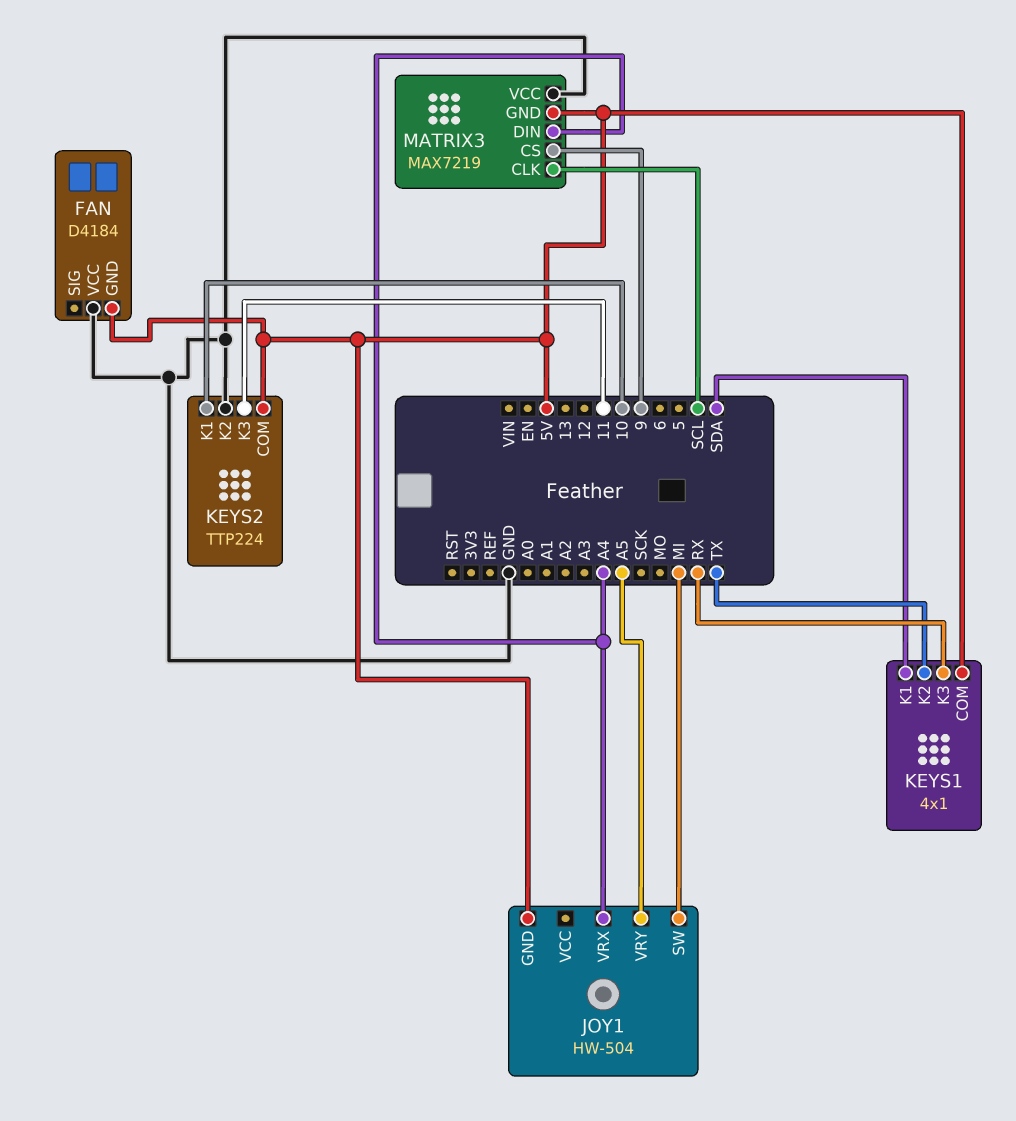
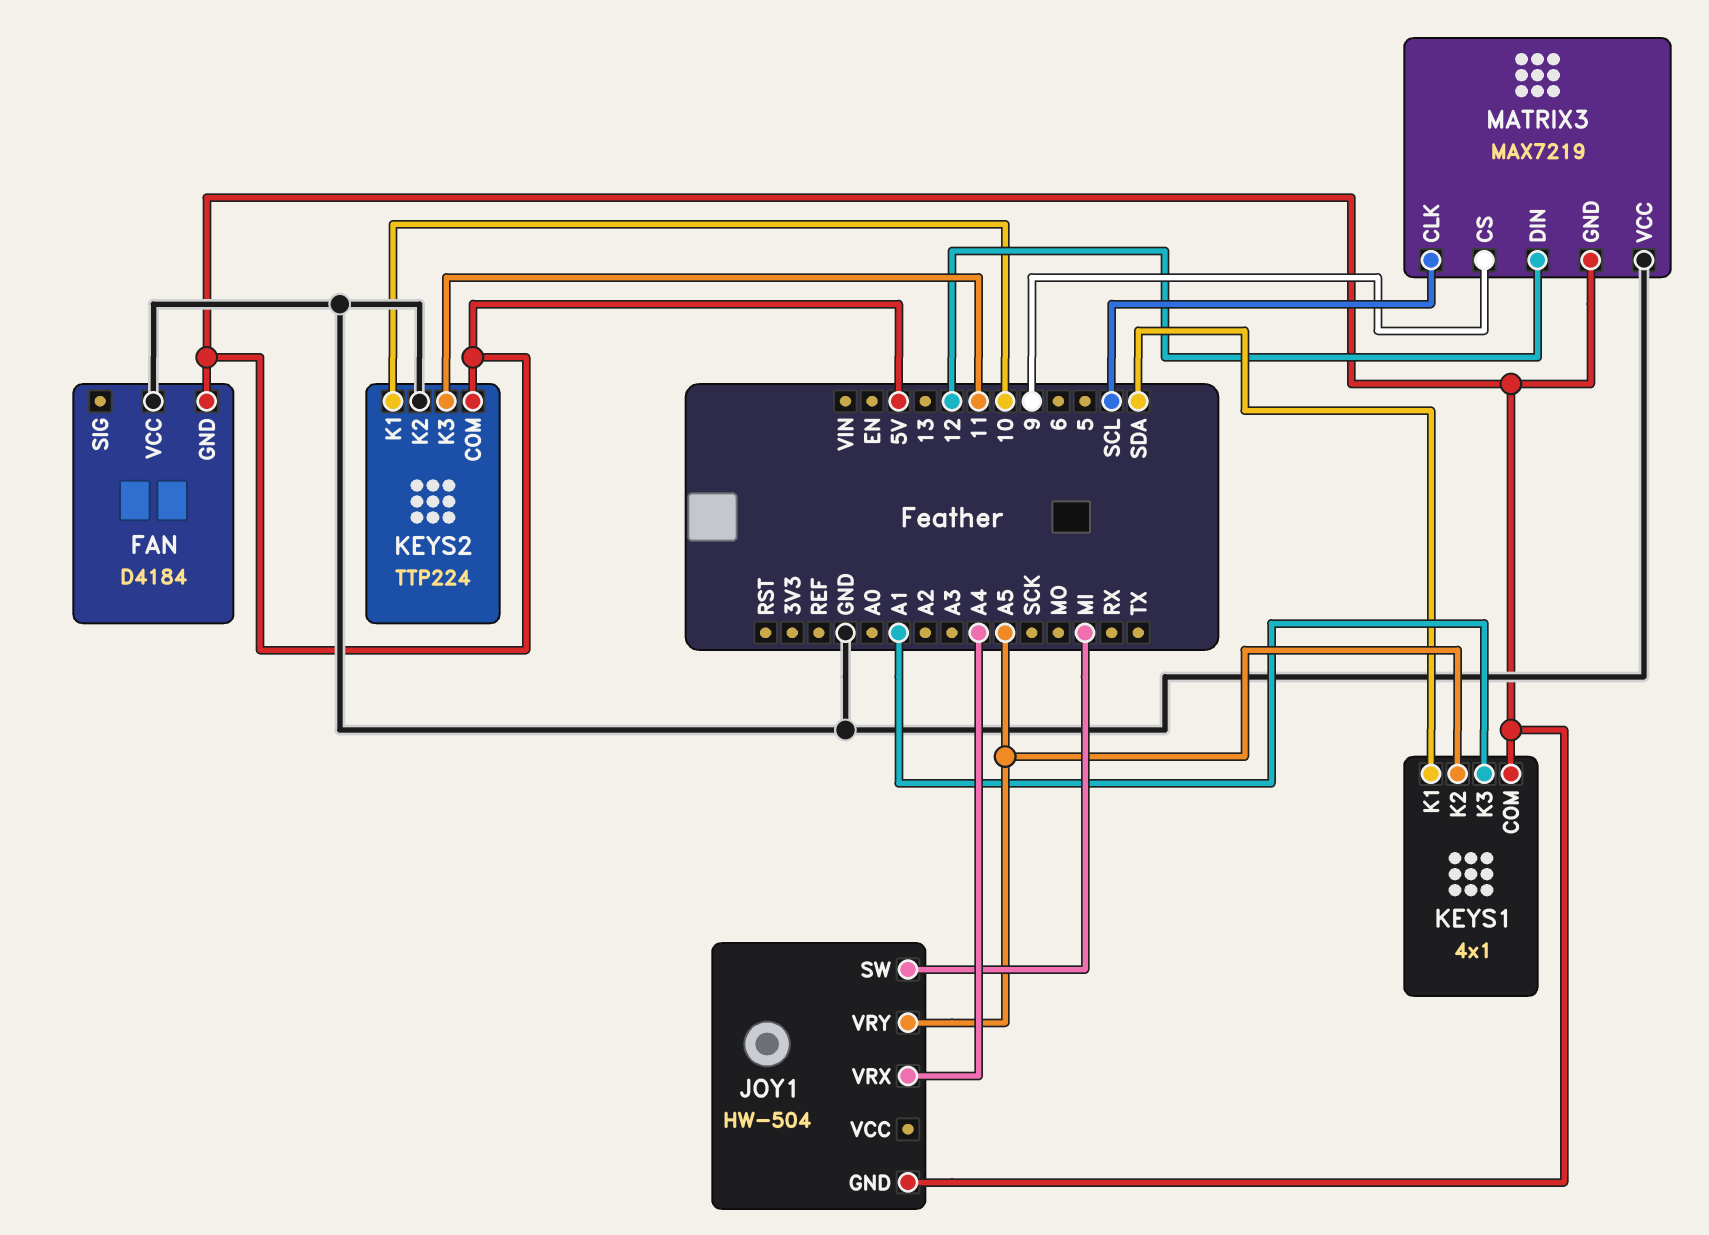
KEYS1 pin K2: TX -> A5
KEYS1 pin K3: RX -> A1
MATRIX3 pin DIN: A4 -> 12

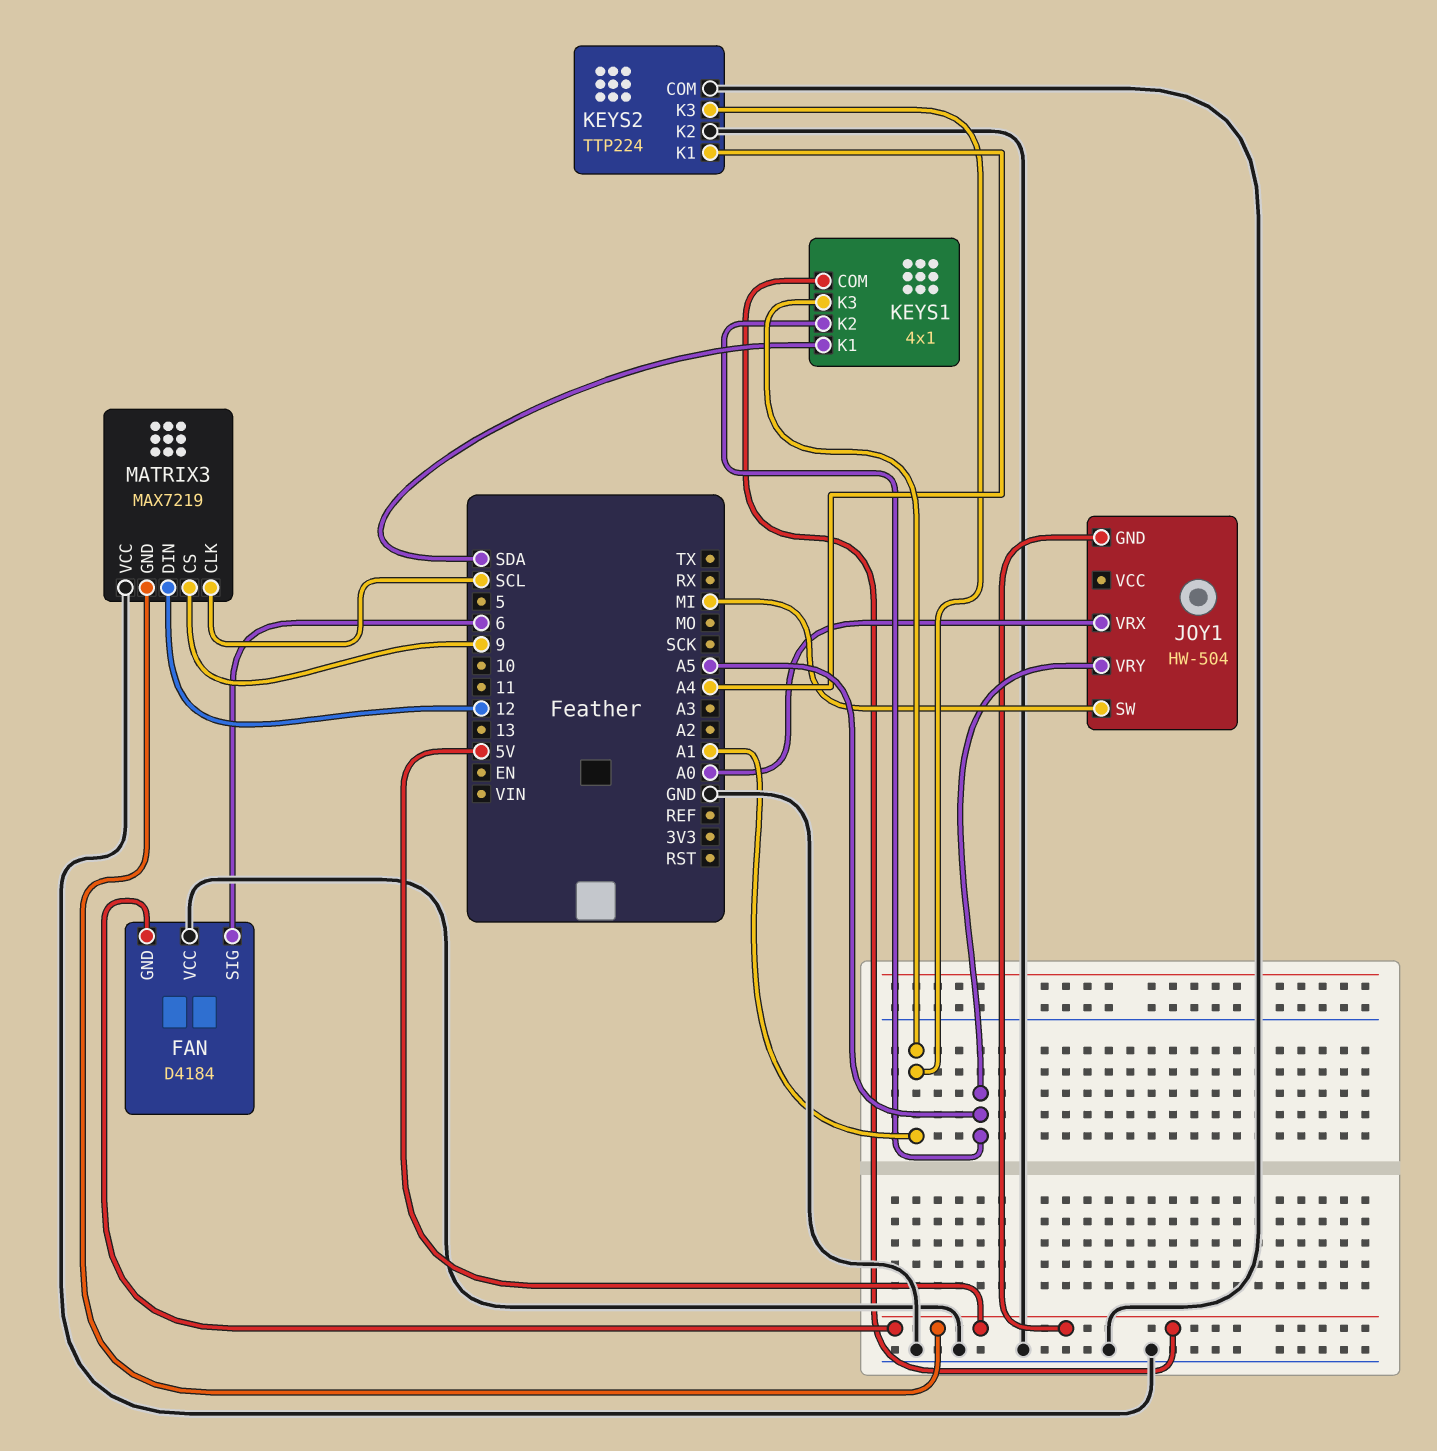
FAN pin SIG: none -> 6
JOY1 pin VRX: A4 -> A0
KEYS2 pin COM: 5V -> GND
KEYS2 pin K1: 10 -> A4
KEYS2 pin K3: 11 -> A1

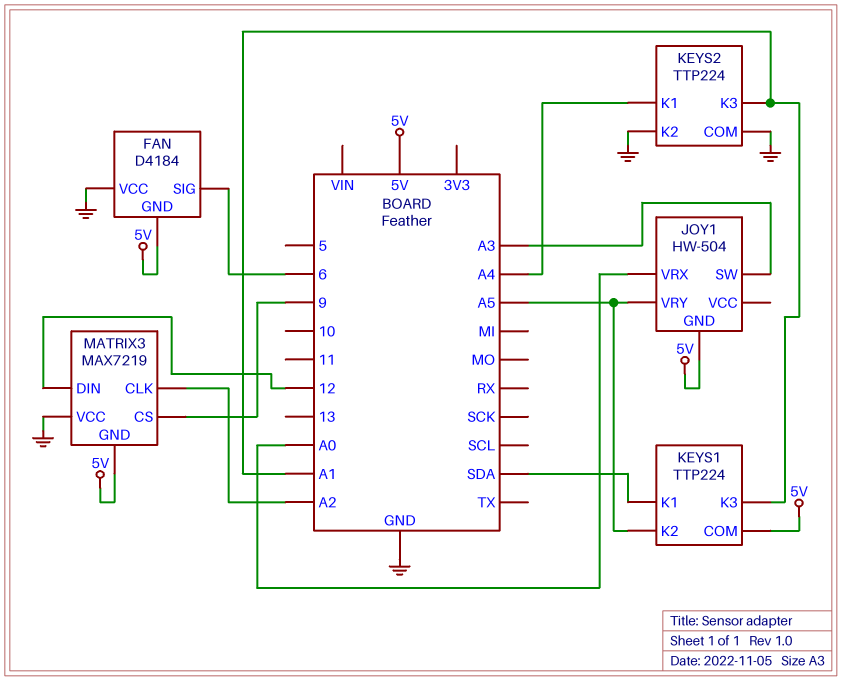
JOY1 pin SW: MI -> A3
KEYS1: 4x1 -> TTP224
MATRIX3 pin CLK: SCL -> A2

